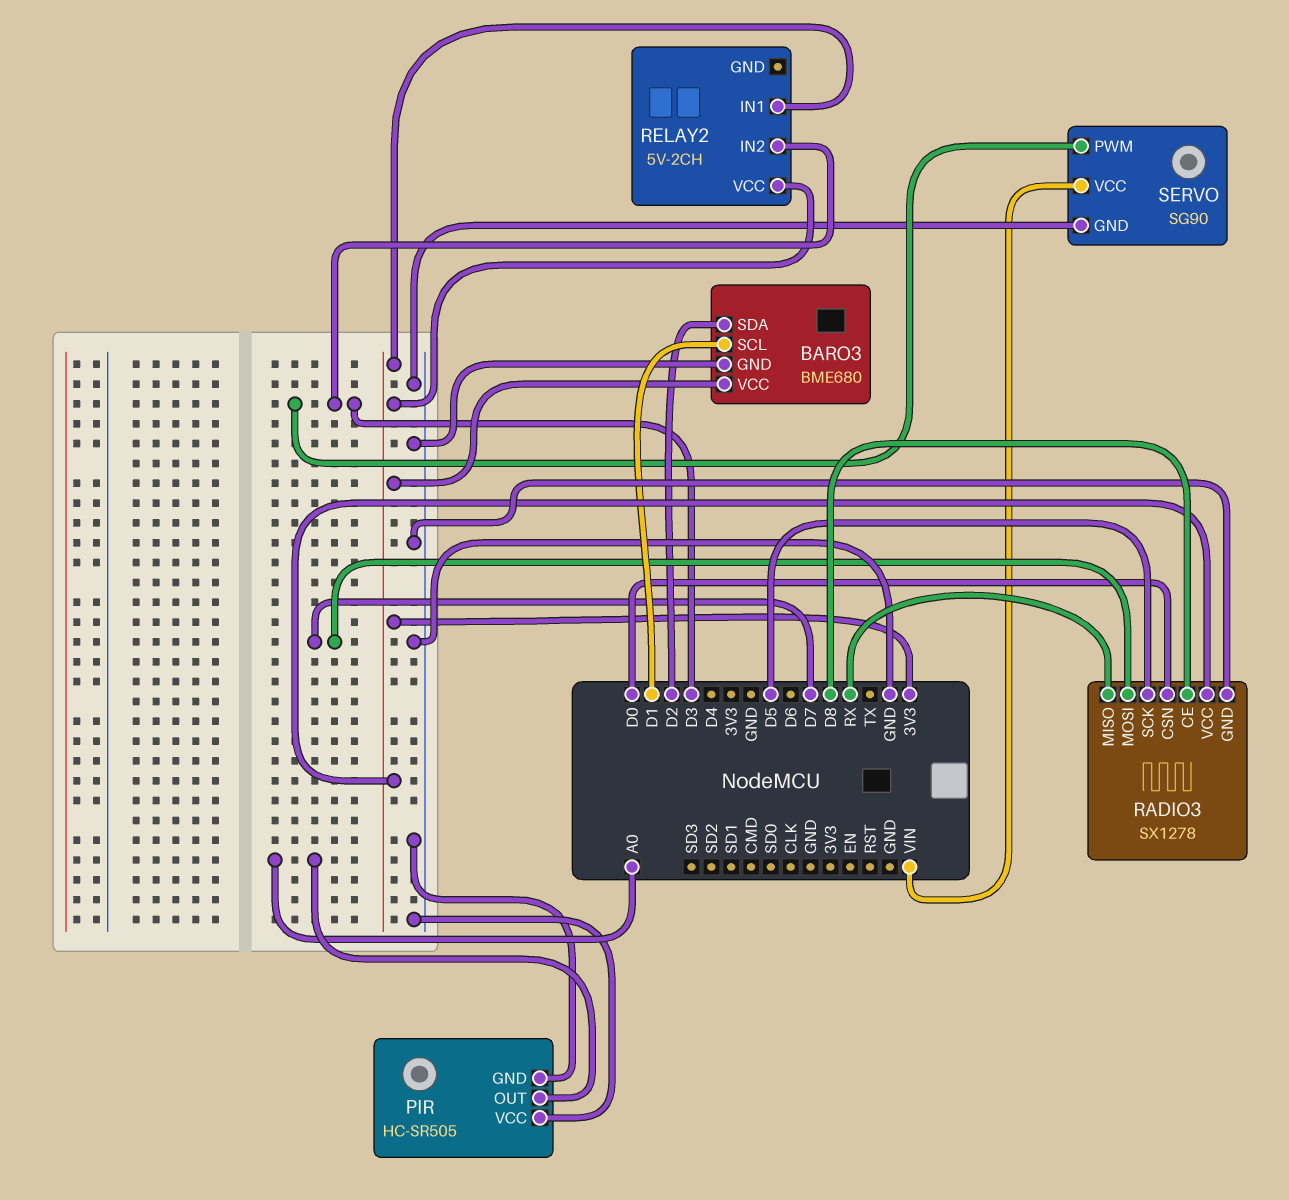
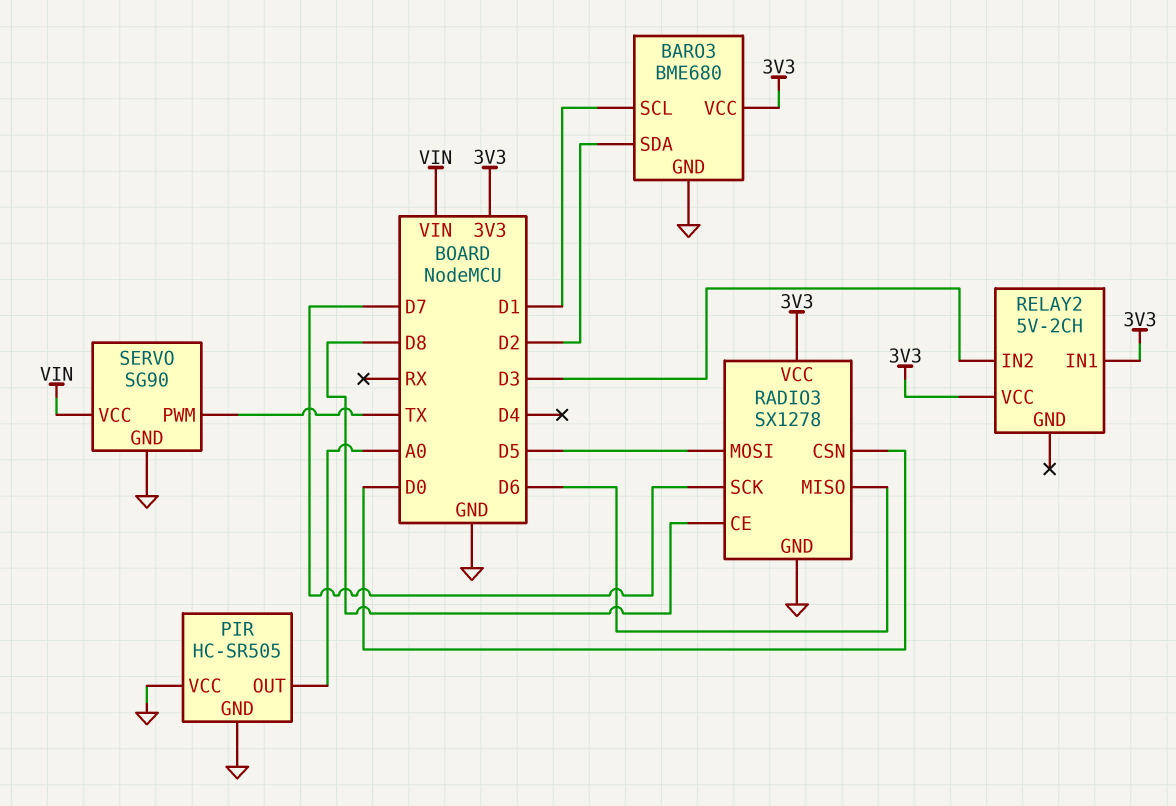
RADIO3 pin MISO: RX -> D6
RADIO3 pin MOSI: D7 -> D5
RADIO3 pin SCK: D5 -> D7
SERVO pin PWM: D3 -> TX

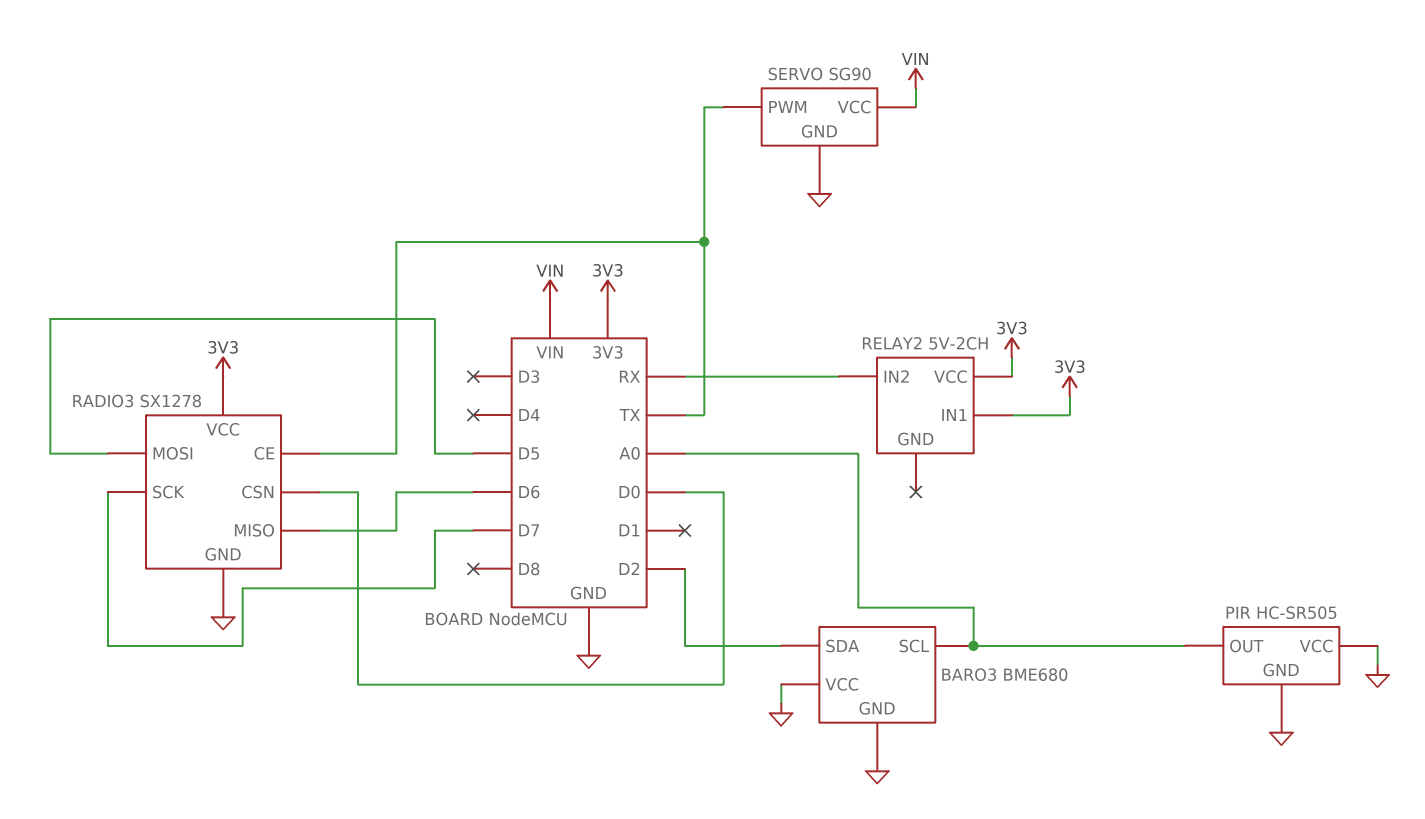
BARO3 pin SCL: D1 -> A0
BARO3 pin VCC: 3V3 -> GND
RADIO3 pin CE: D8 -> TX
RELAY2 pin IN2: D3 -> RX

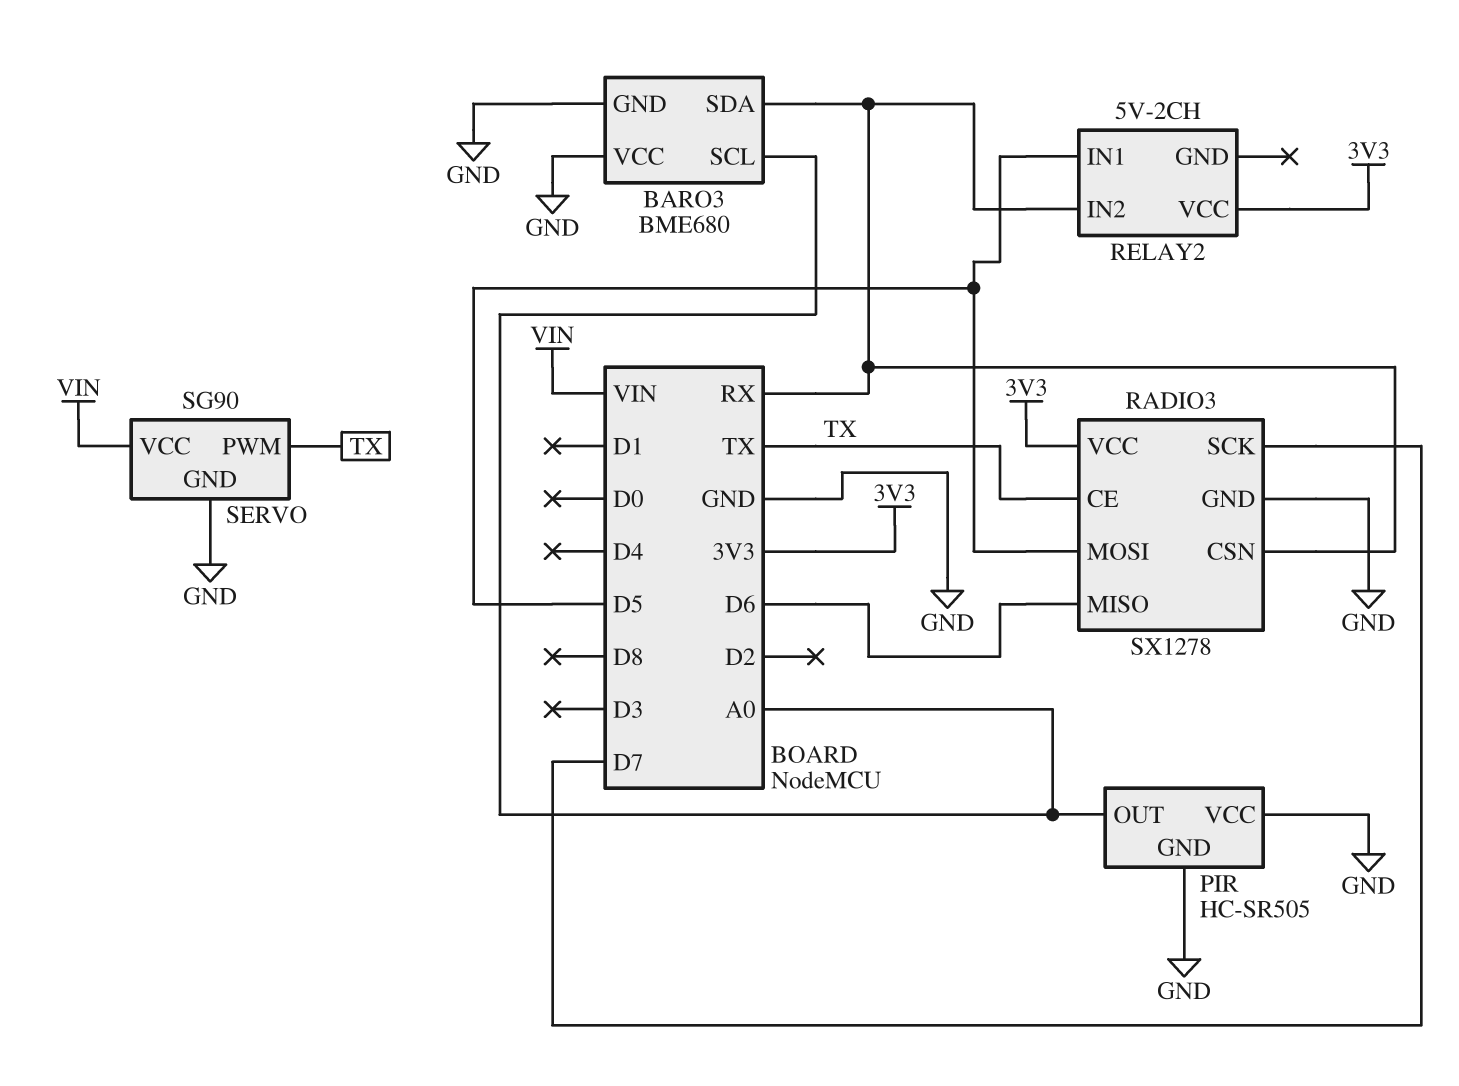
BARO3 pin SDA: D2 -> RX
RADIO3 pin CSN: D0 -> RX
RELAY2 pin IN1: 3V3 -> D5

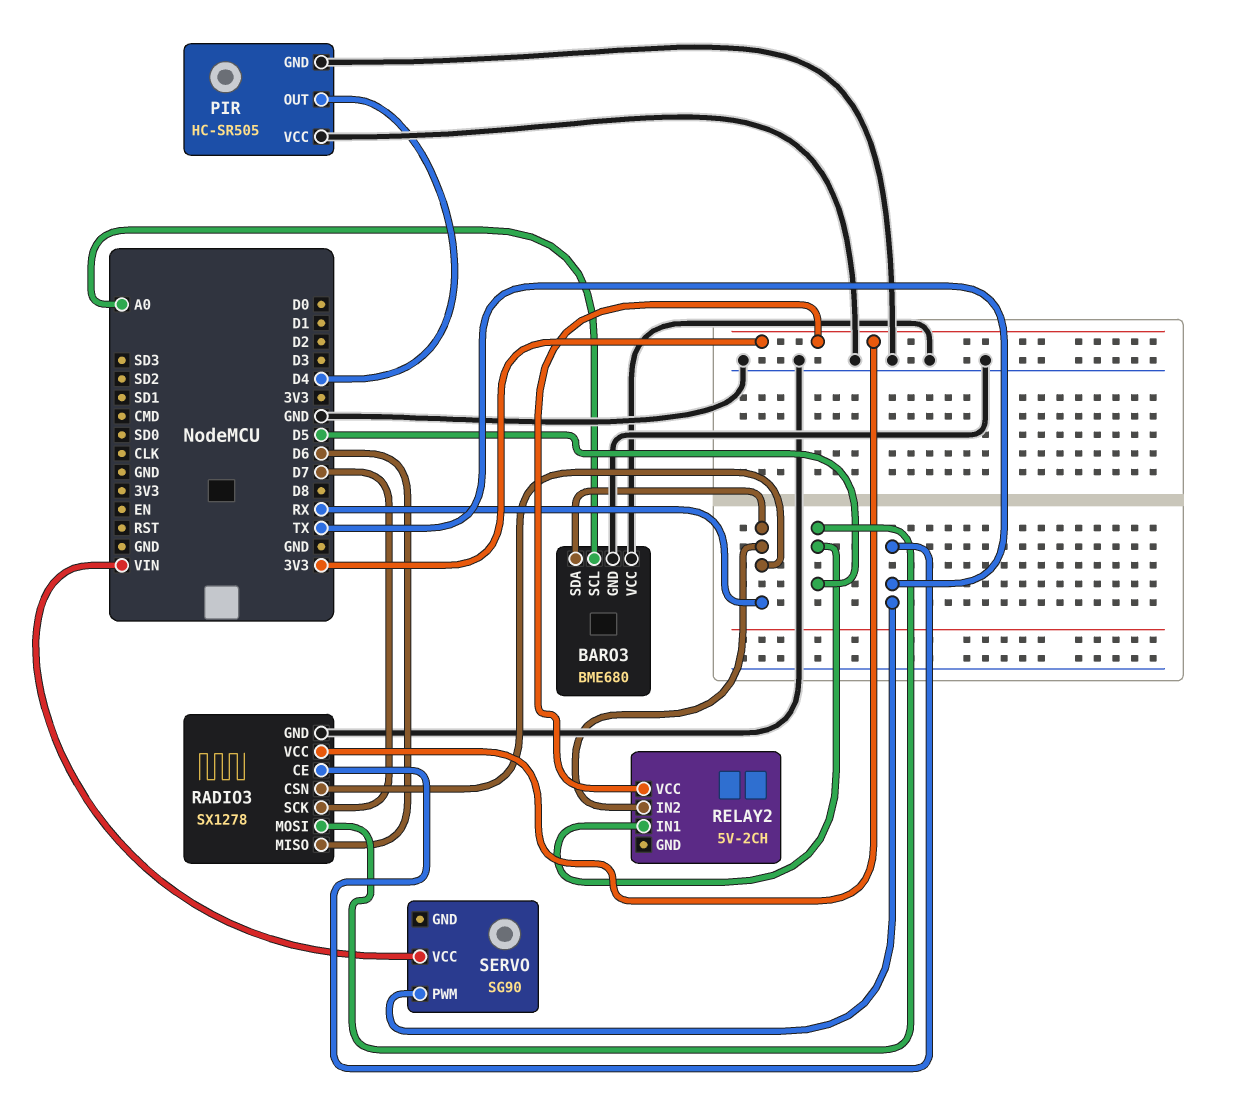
PIR pin OUT: A0 -> D4
SERVO pin GND: GND -> none

